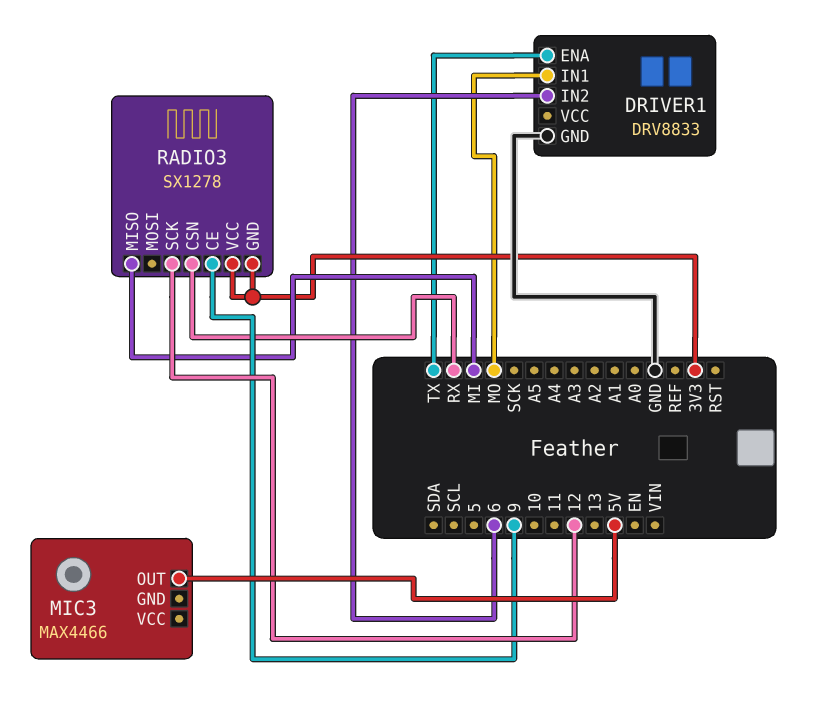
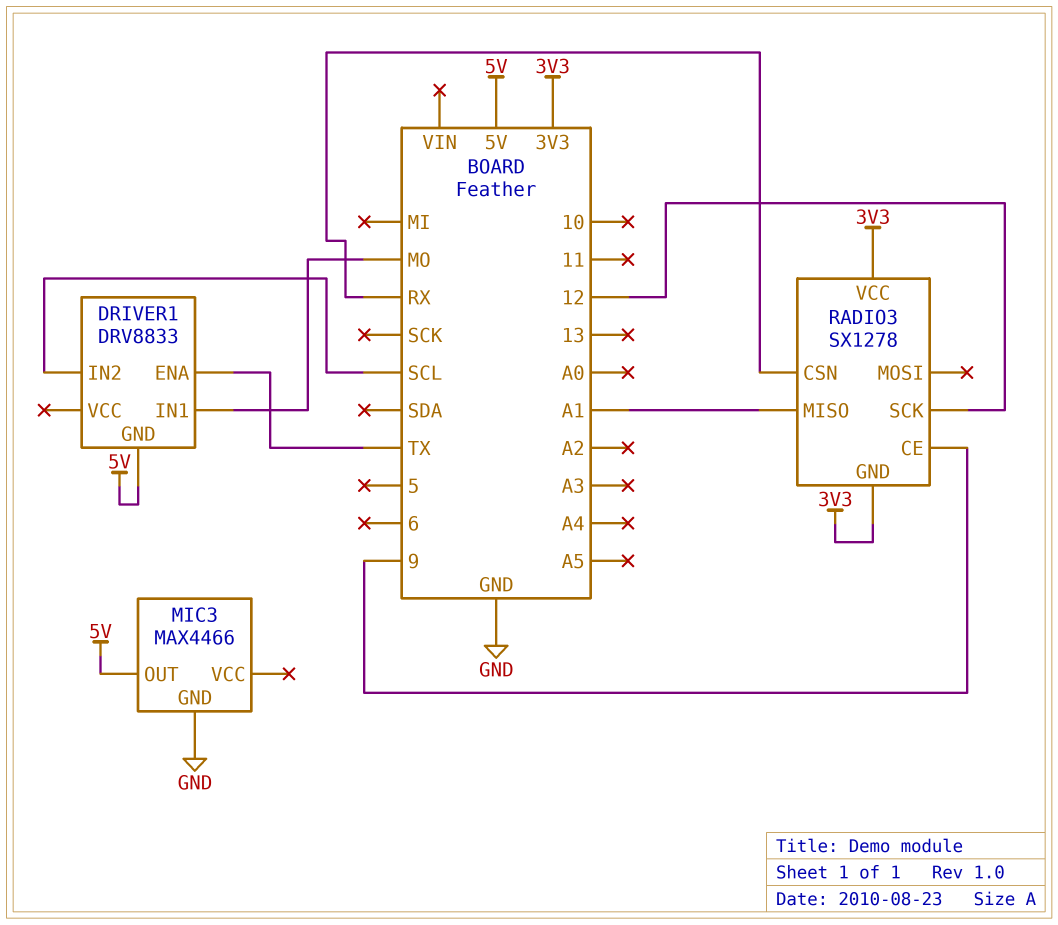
DRIVER1 pin GND: GND -> 5V
DRIVER1 pin IN2: 6 -> SCL
MIC3 pin GND: none -> GND
RADIO3 pin MISO: MI -> A1

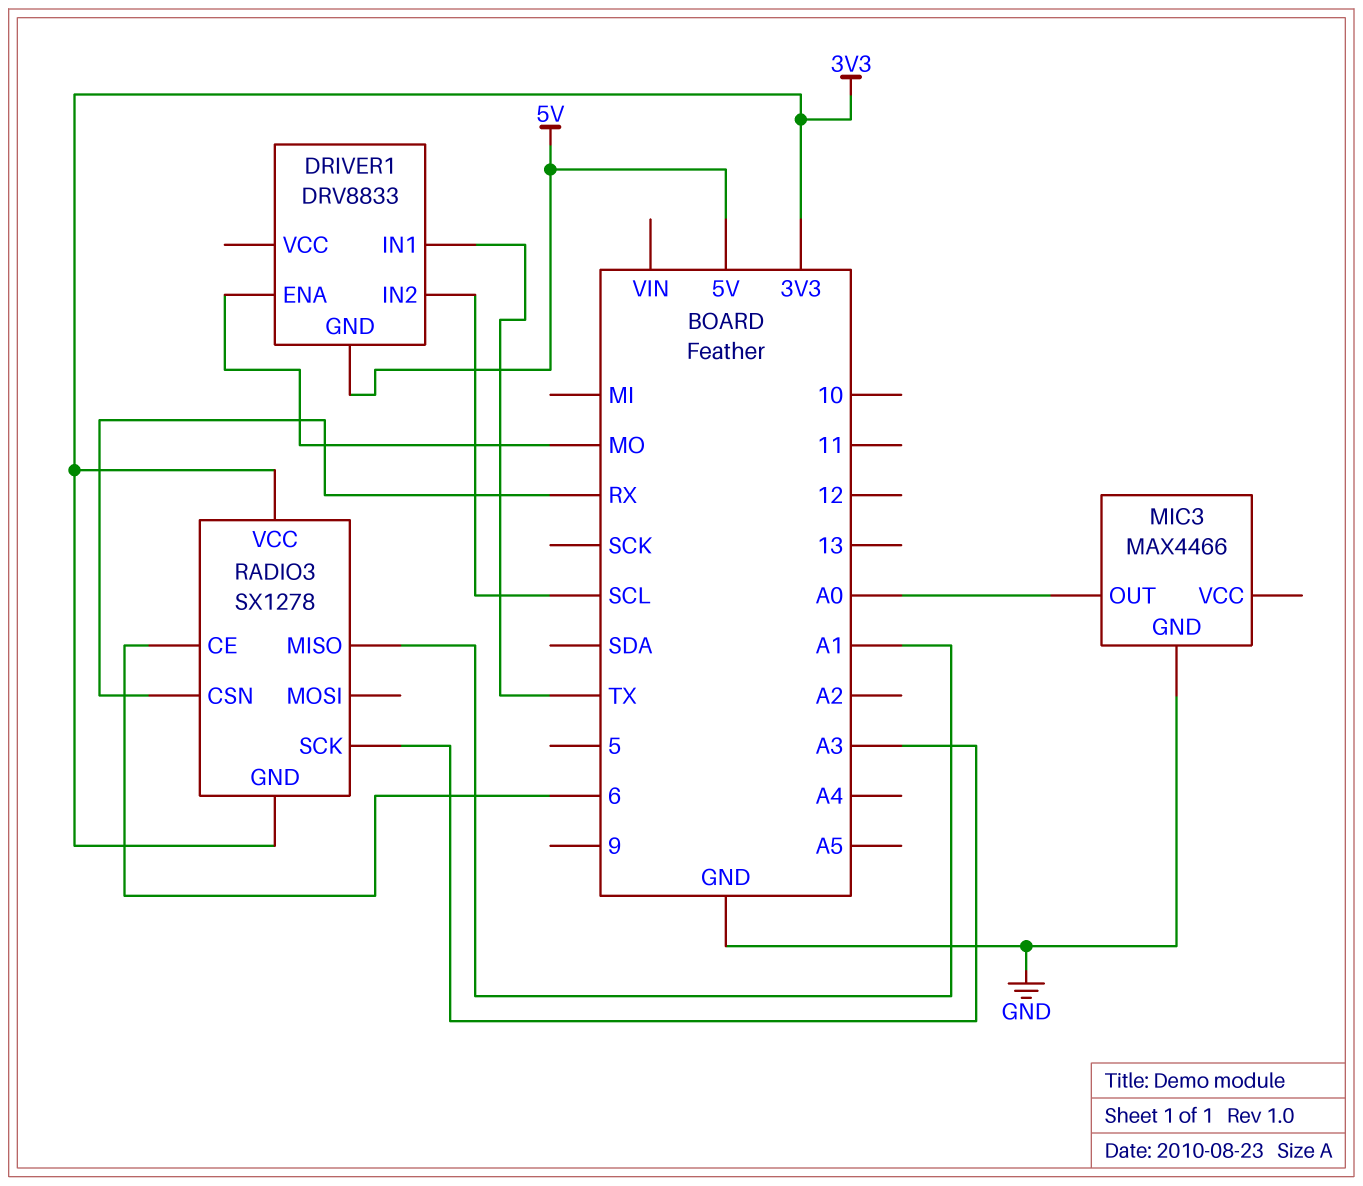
DRIVER1 pin ENA: TX -> MO
DRIVER1 pin IN1: MO -> TX
MIC3 pin OUT: 5V -> A0
RADIO3 pin CE: 9 -> 6
RADIO3 pin SCK: 12 -> A3

